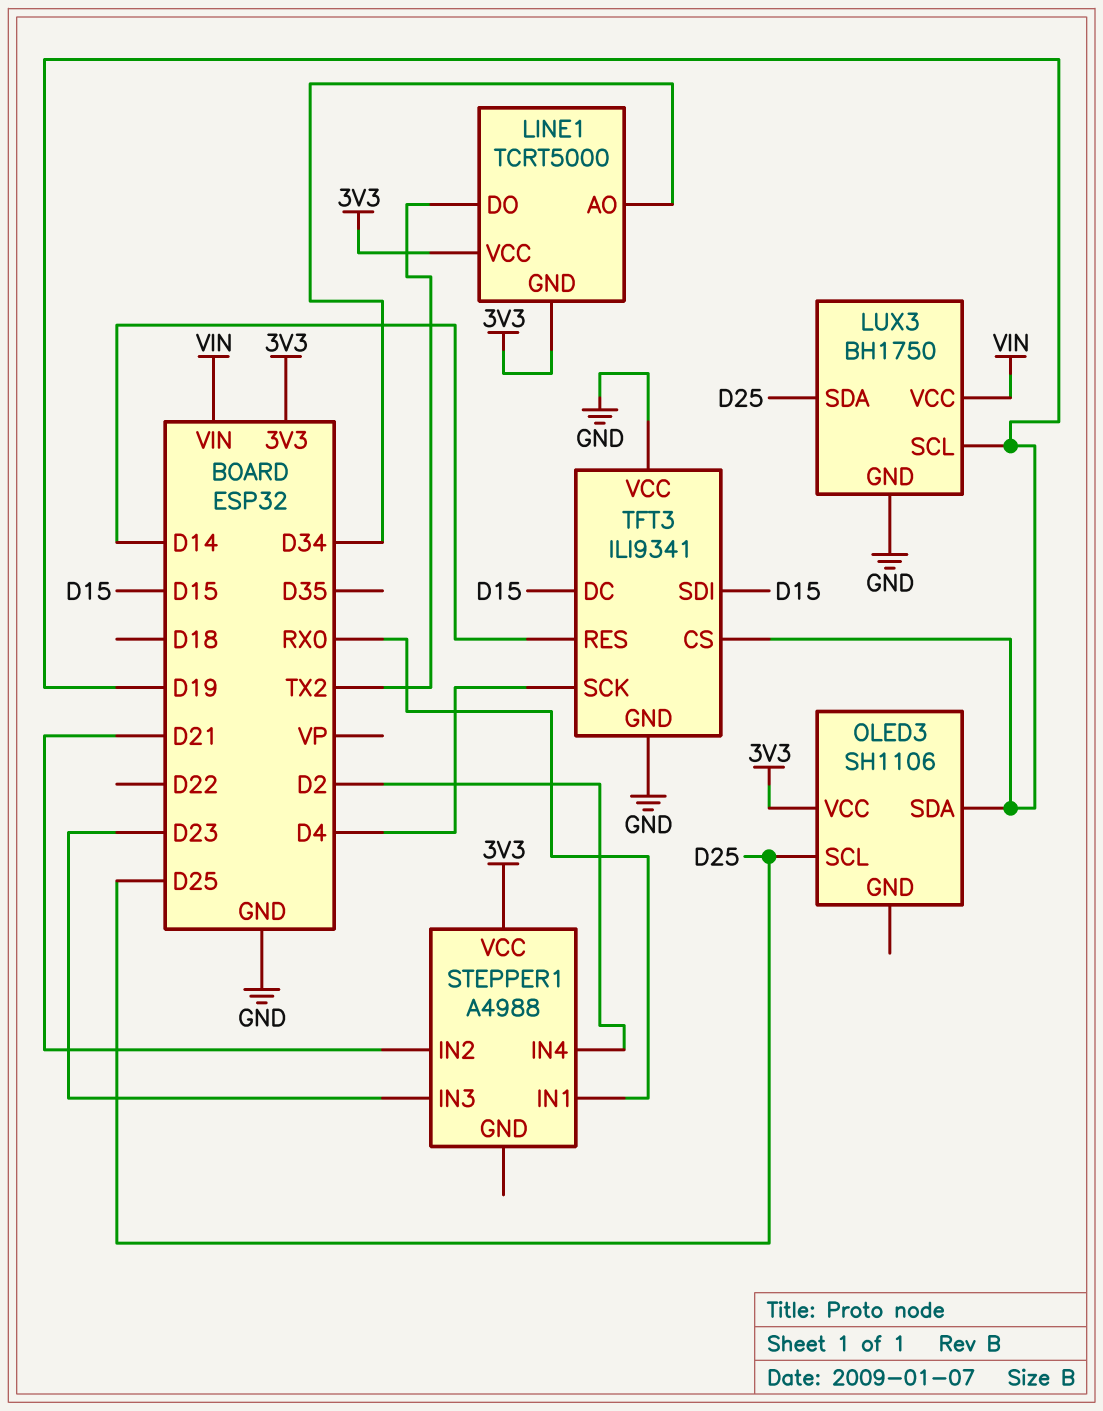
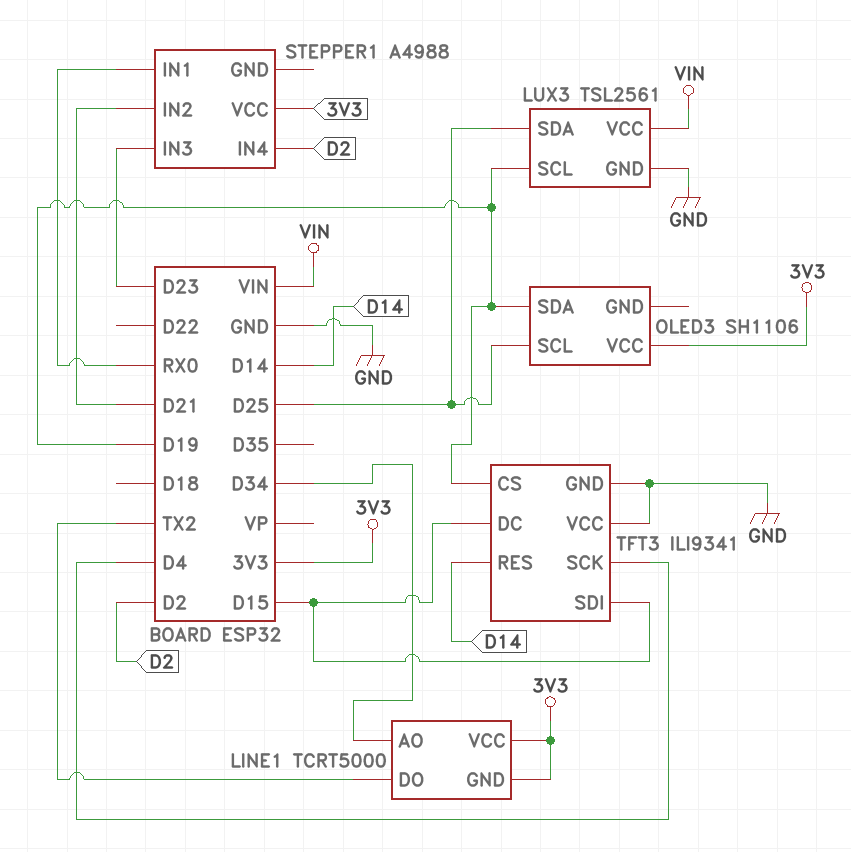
LUX3: BH1750 -> TSL2561

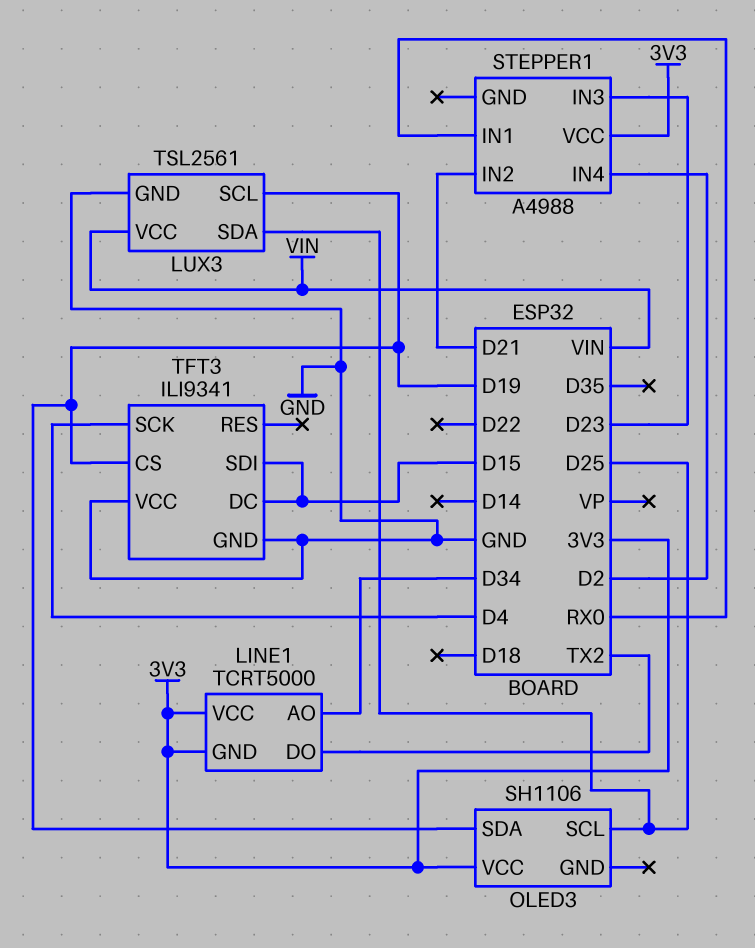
TFT3 pin RES: D14 -> none

